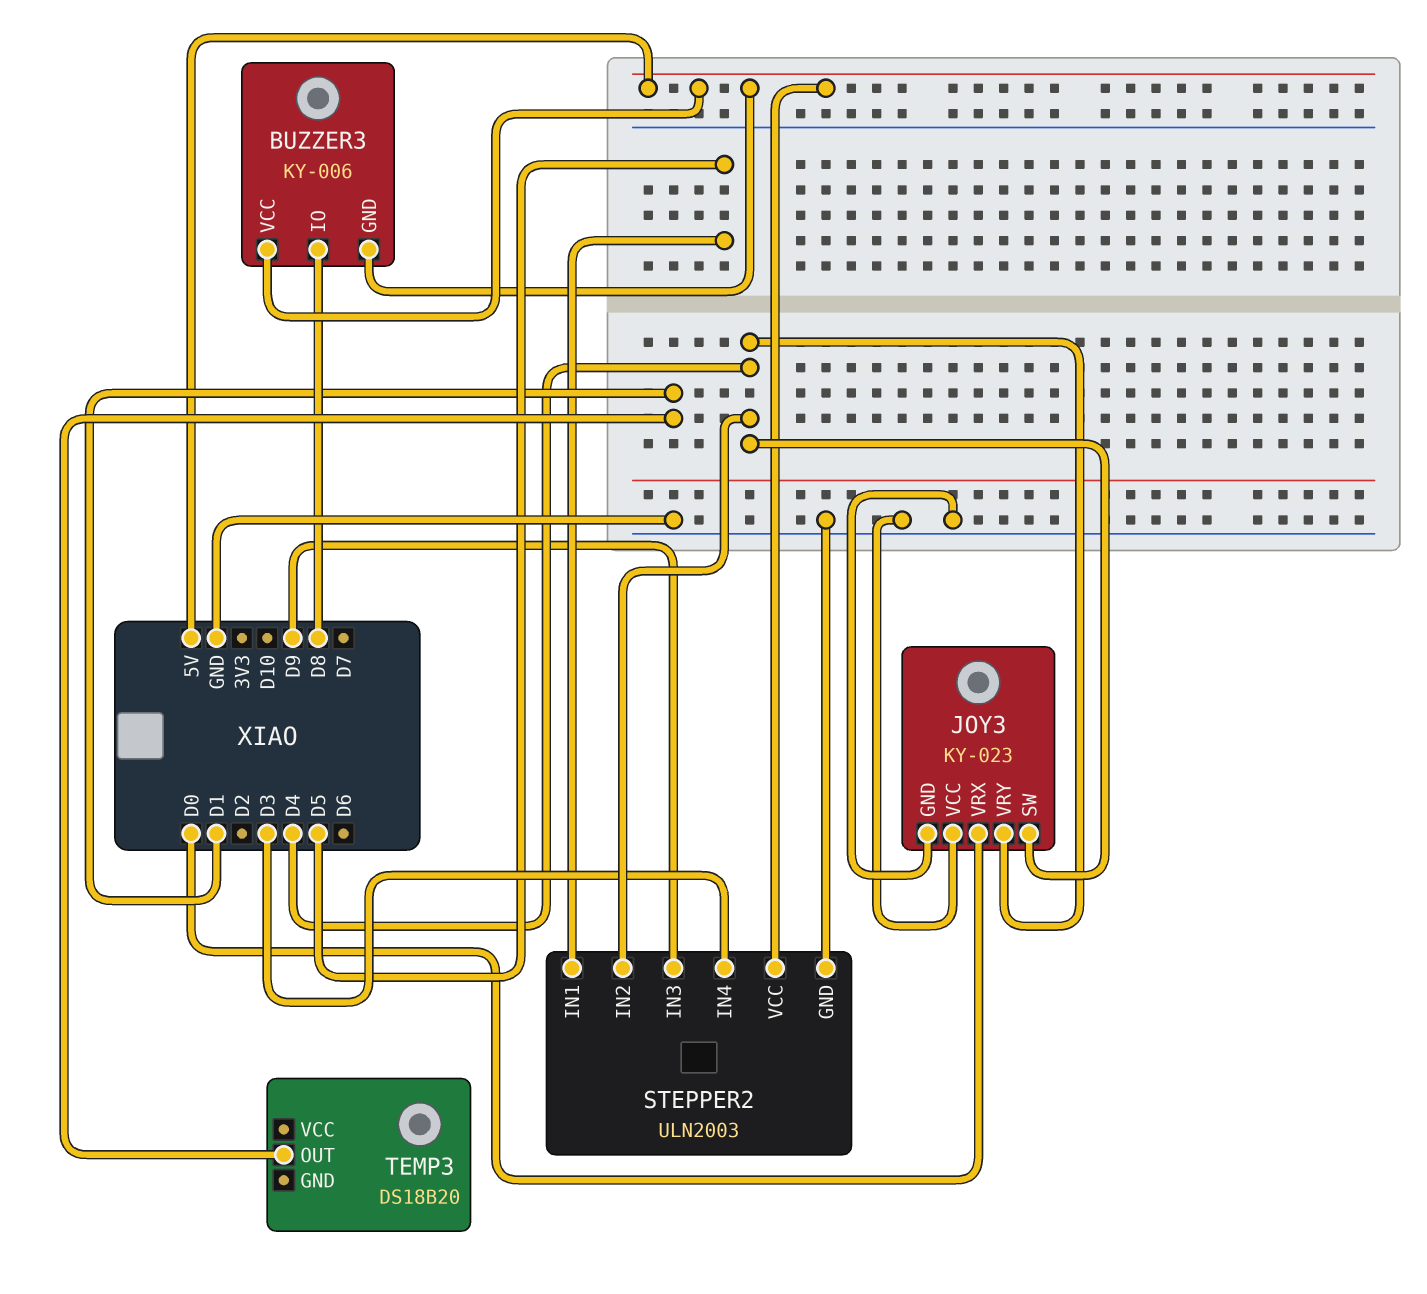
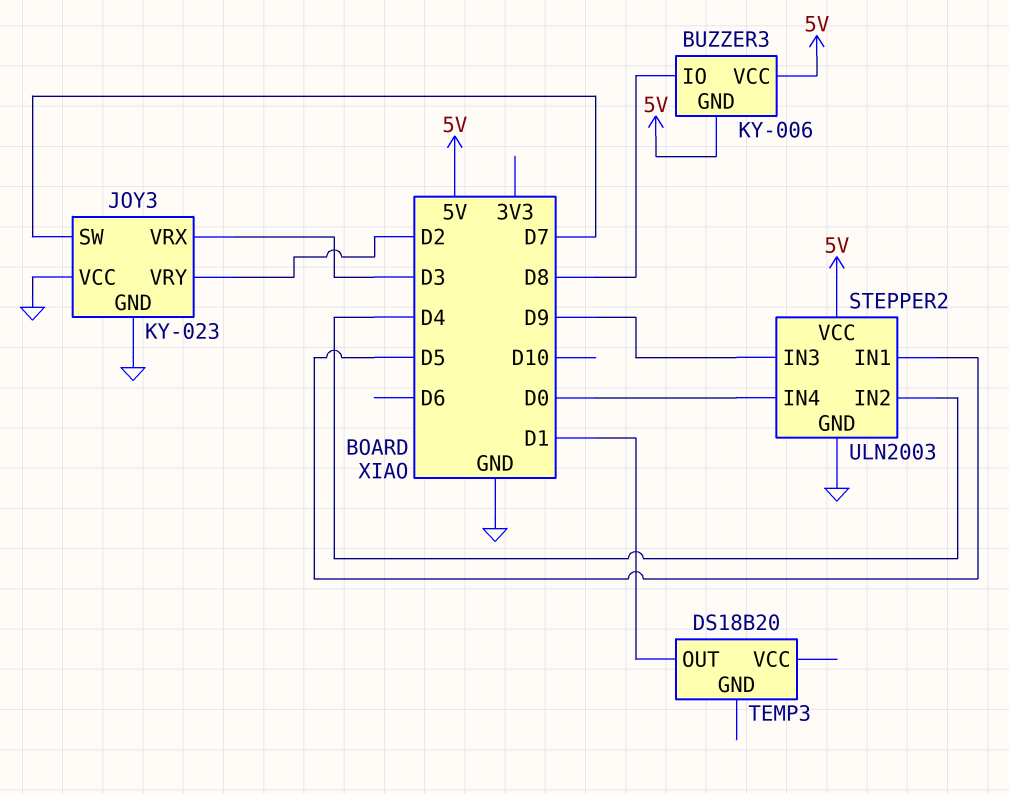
JOY3 pin SW: D4 -> D7
JOY3 pin VRX: D0 -> D3
JOY3 pin VRY: D4 -> D2
STEPPER2 pin IN4: D3 -> D0

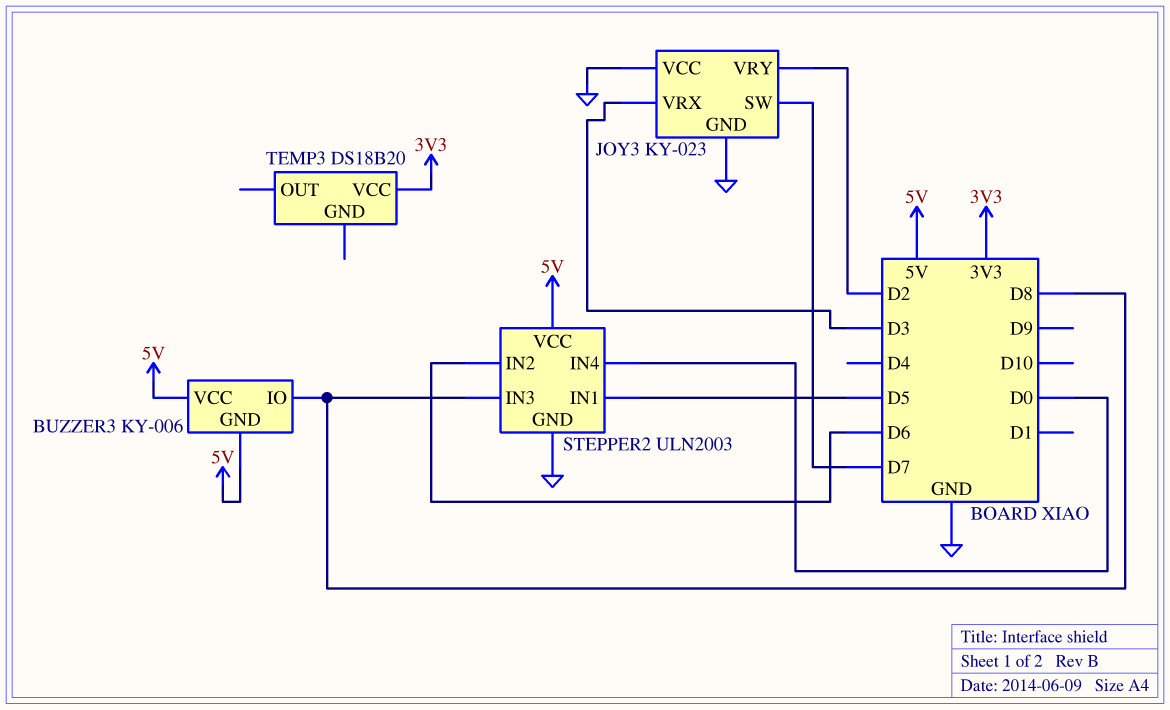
STEPPER2 pin IN2: D4 -> D6
STEPPER2 pin IN3: D9 -> D8
TEMP3 pin OUT: D1 -> none
TEMP3 pin VCC: none -> 3V3

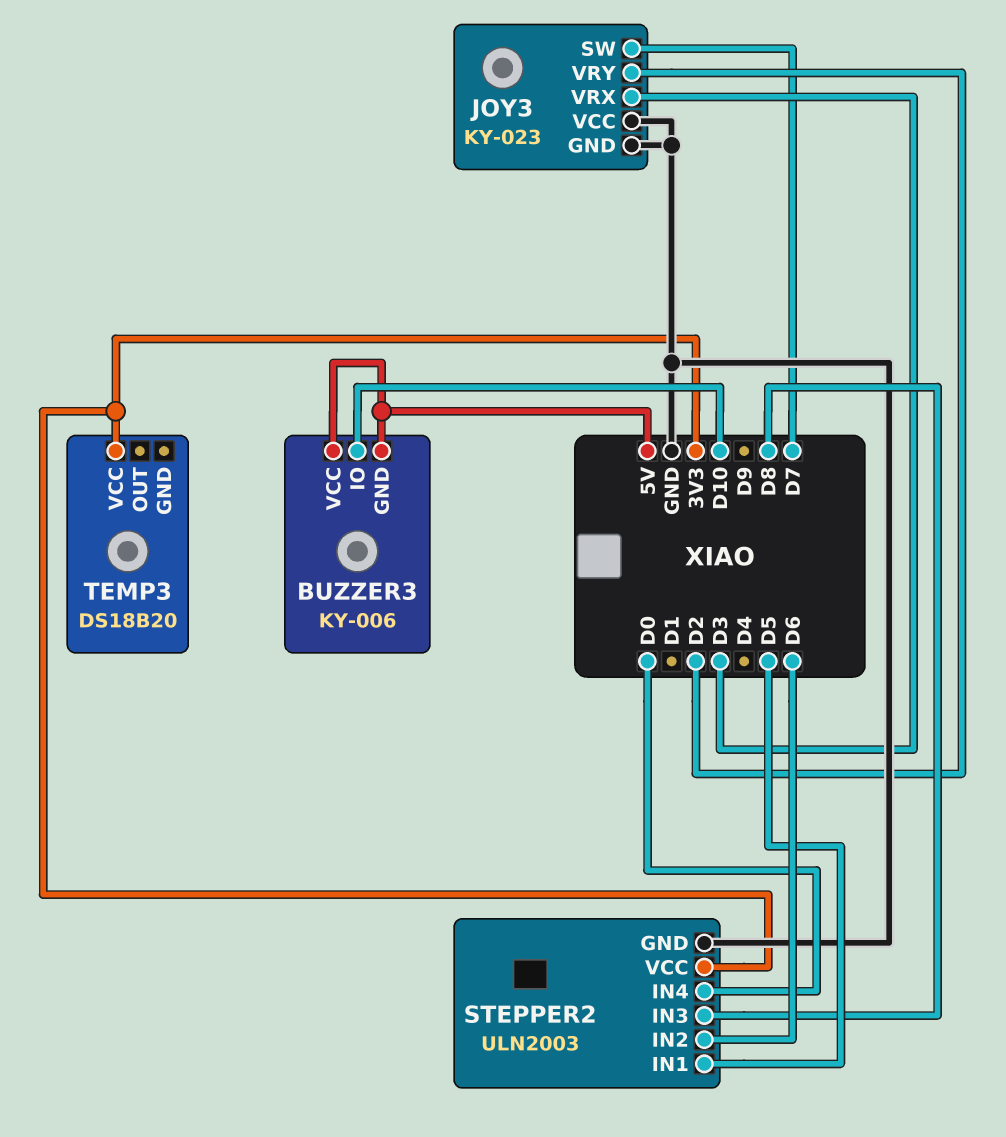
BUZZER3 pin IO: D8 -> D10
STEPPER2 pin VCC: 5V -> 3V3

